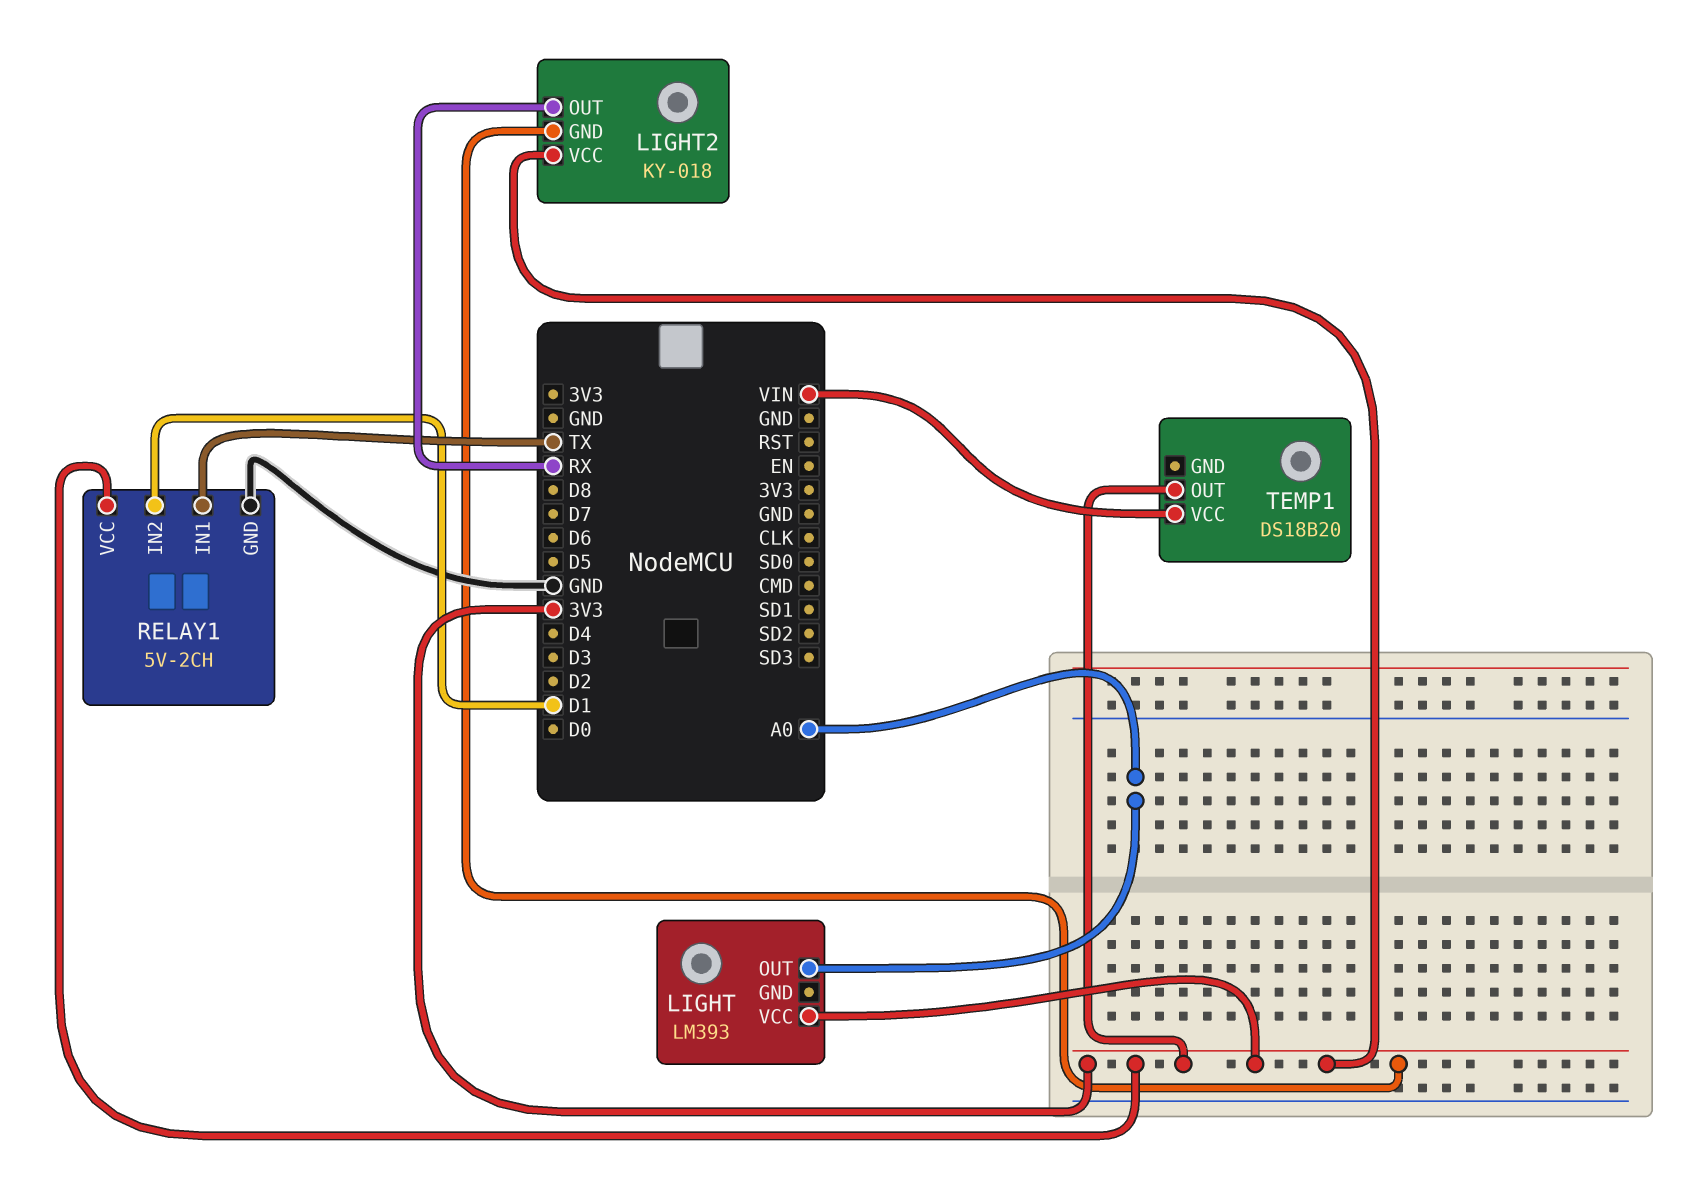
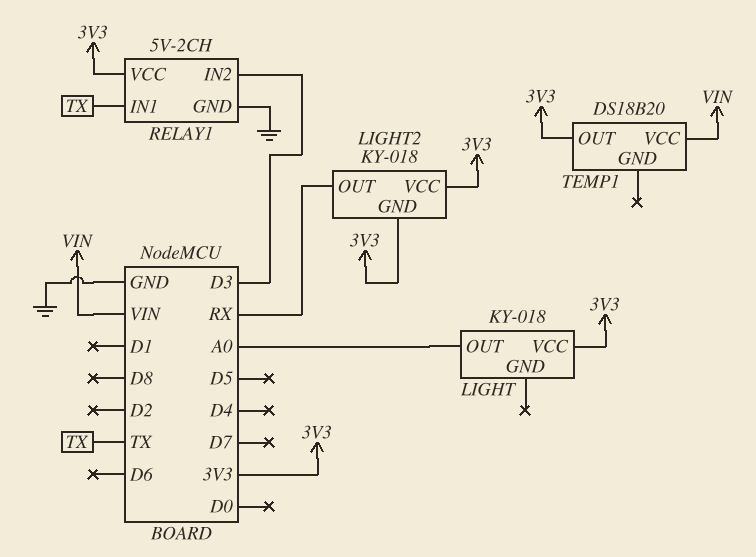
LIGHT: LM393 -> KY-018
RELAY1 pin IN2: D1 -> D3

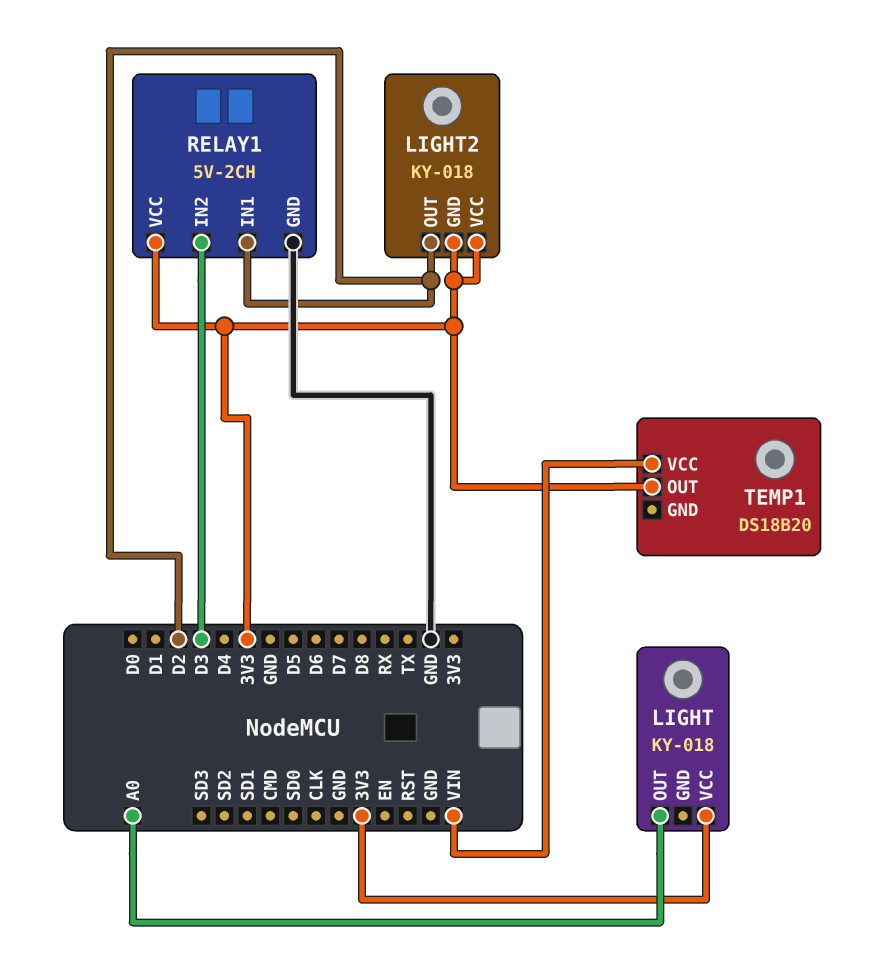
LIGHT2 pin OUT: RX -> D2
RELAY1 pin IN1: TX -> D2

